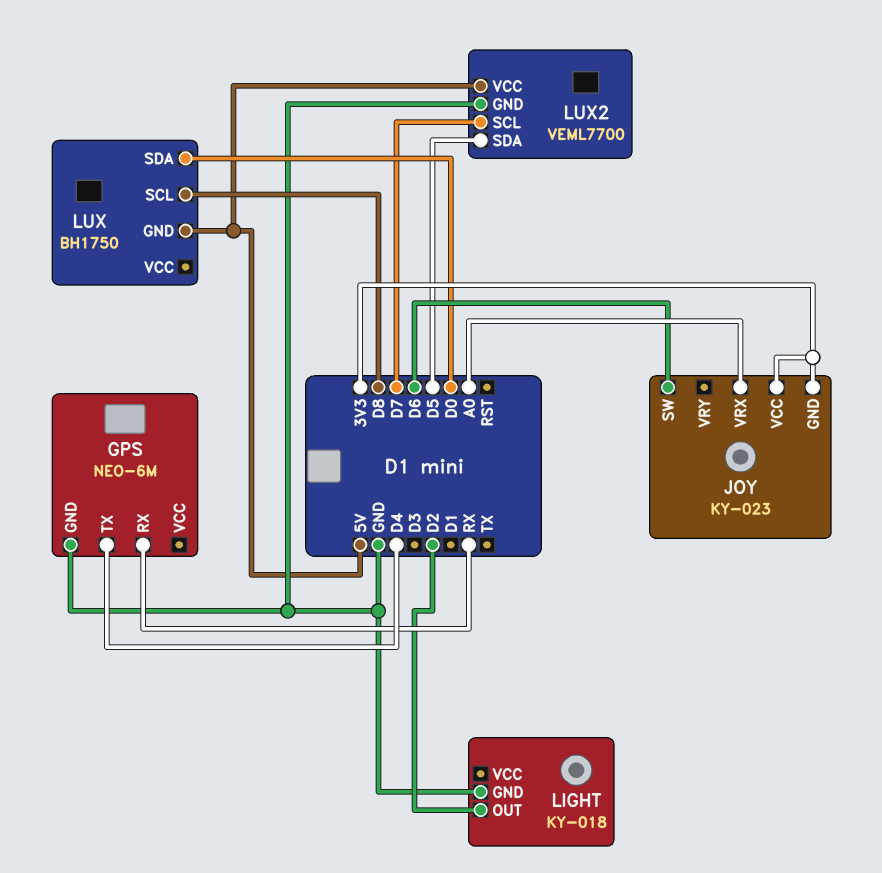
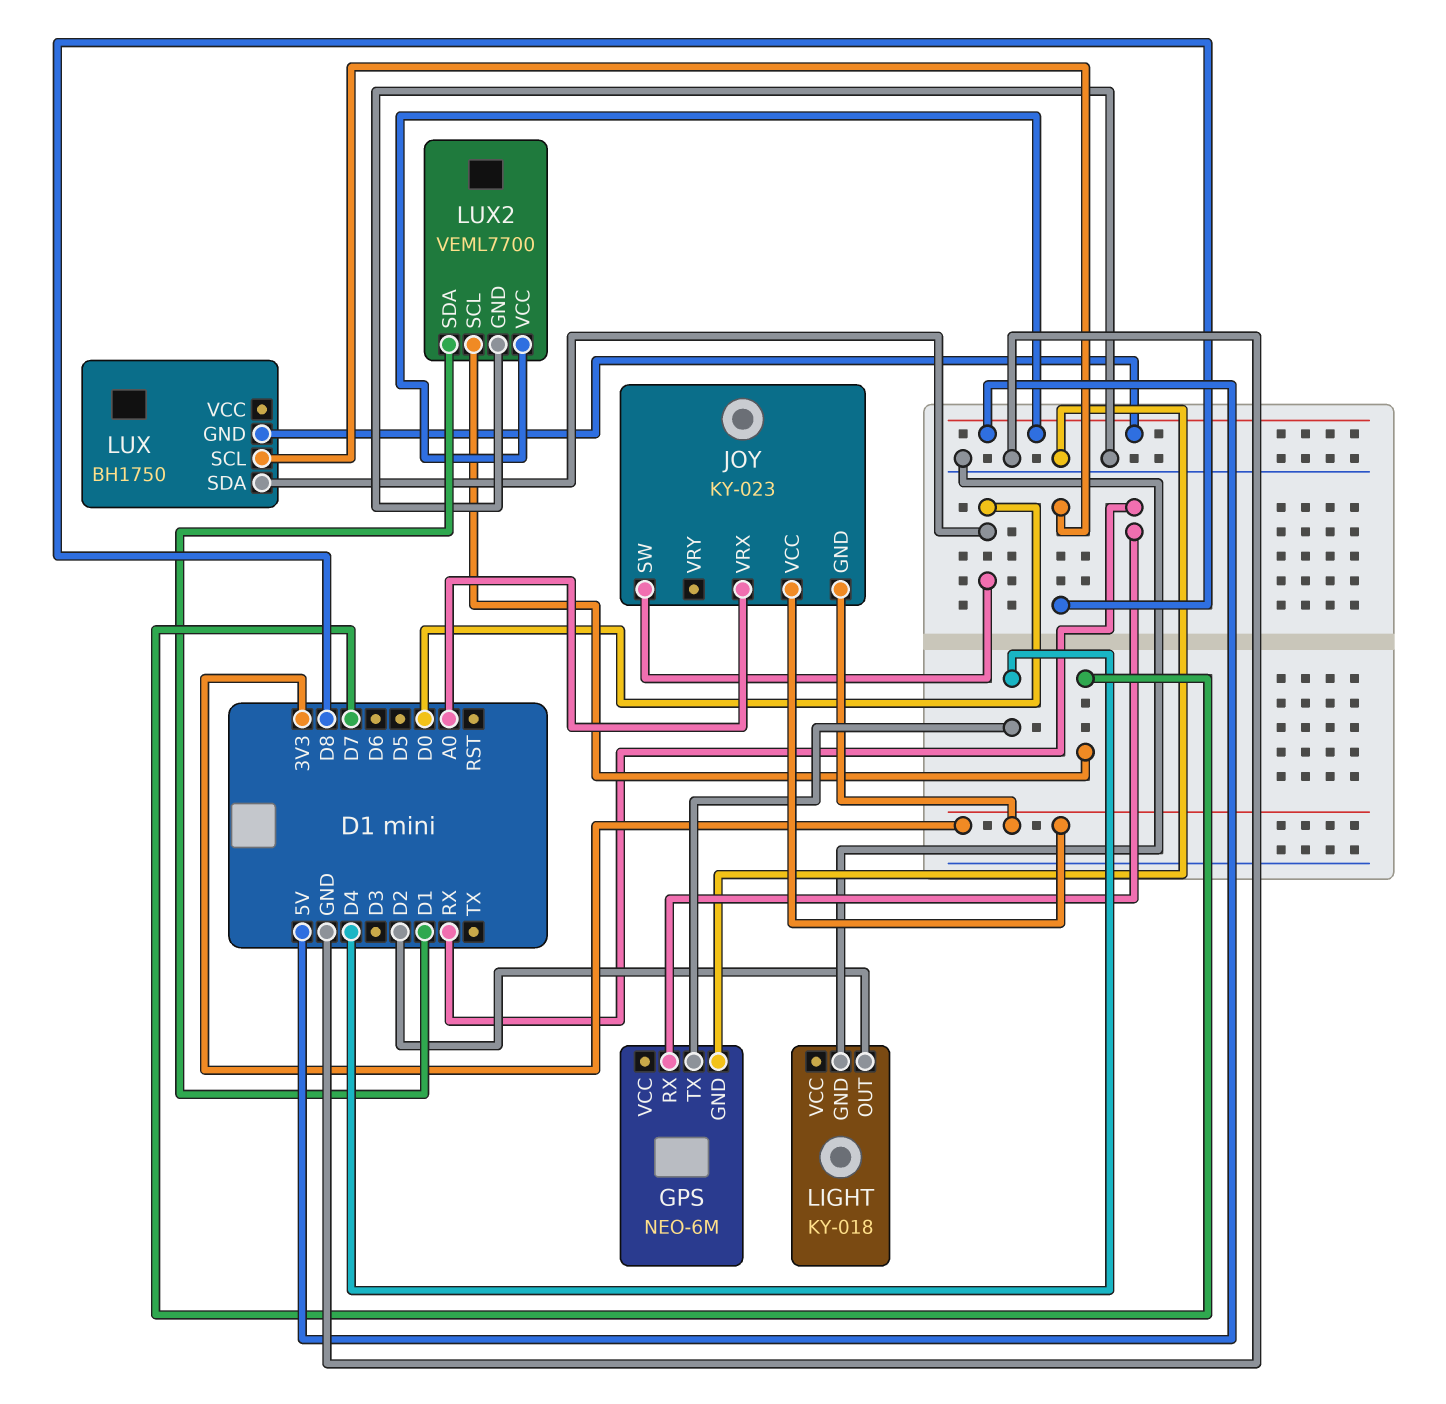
JOY pin SW: D6 -> D0
LUX2 pin SDA: D5 -> D1

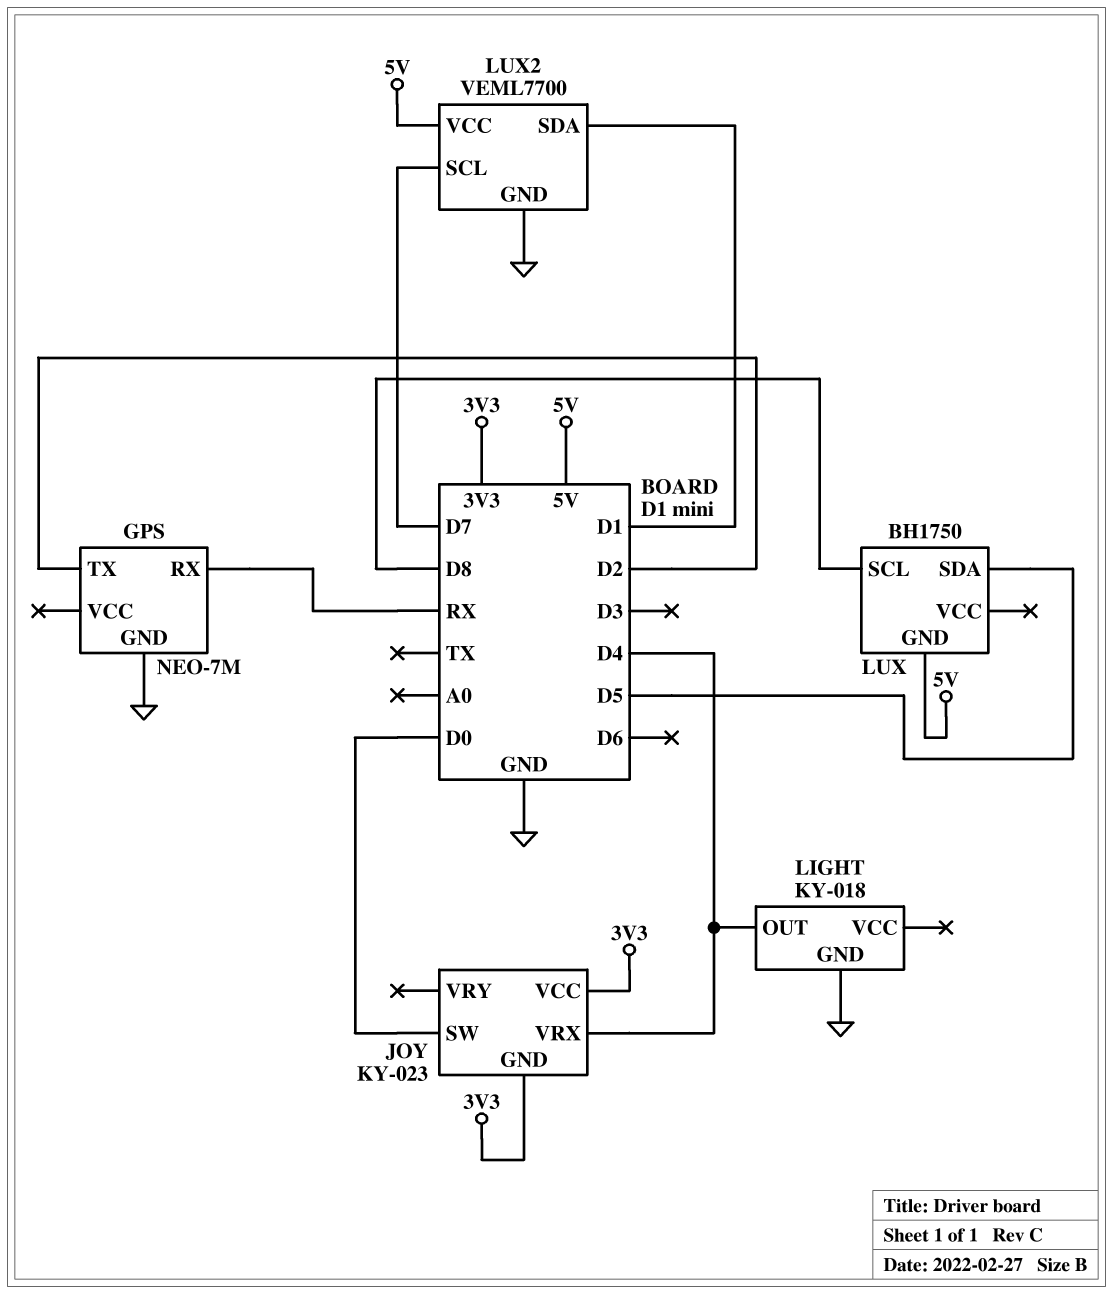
GPS: NEO-6M -> NEO-7M
GPS pin TX: D4 -> D2
JOY pin VRX: A0 -> D4
LIGHT pin OUT: D2 -> D4
LUX pin SDA: D0 -> D5

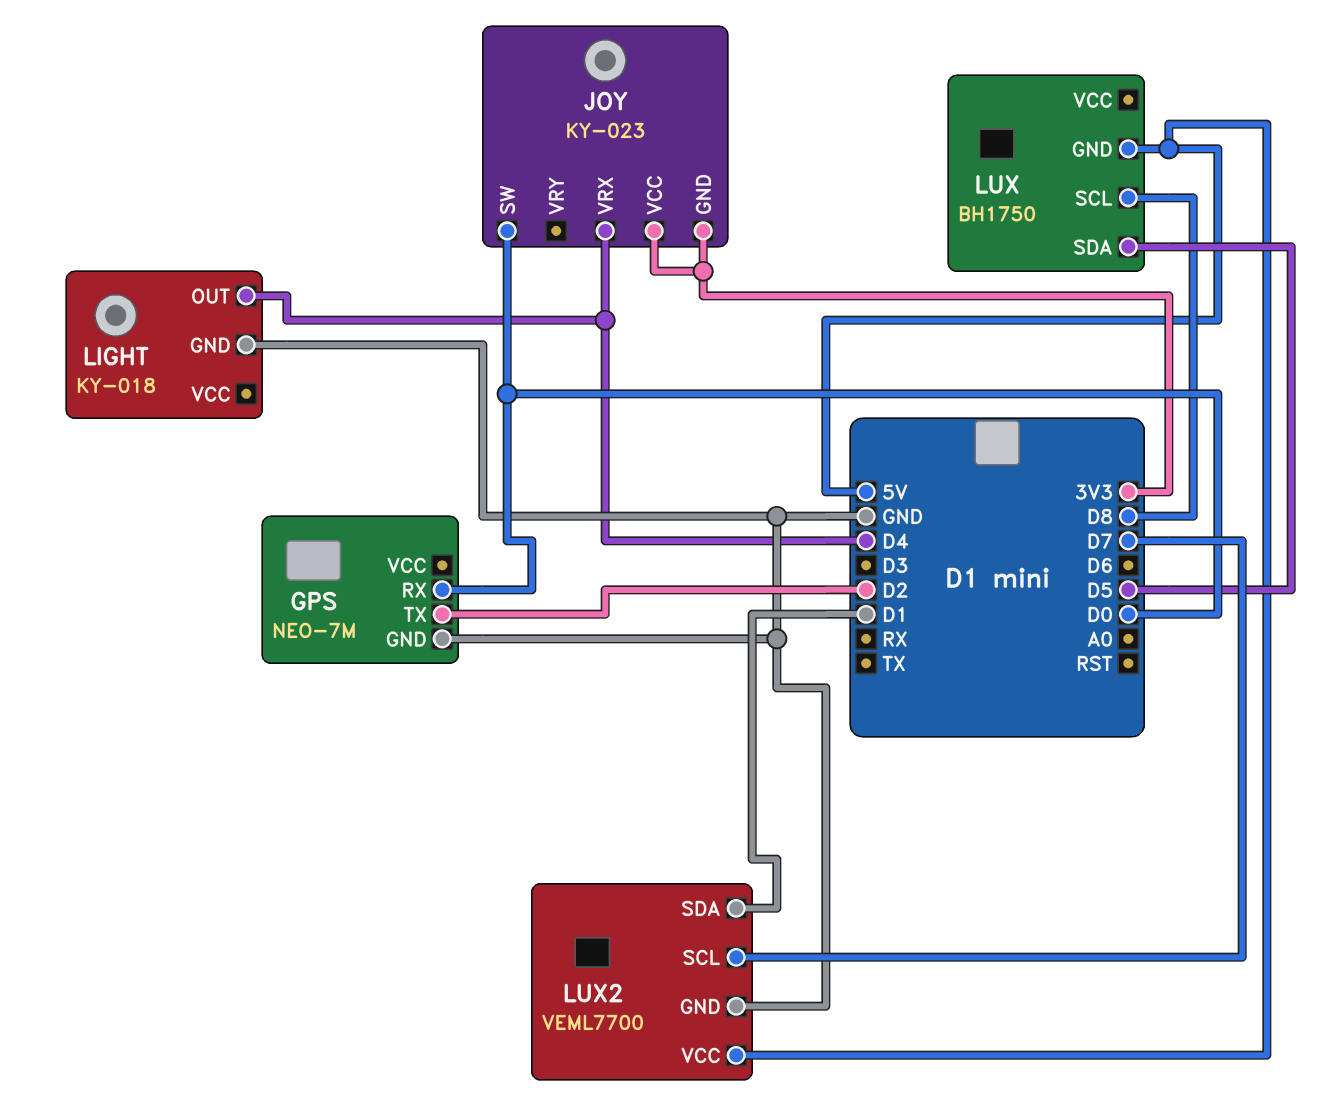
GPS pin RX: RX -> D0

